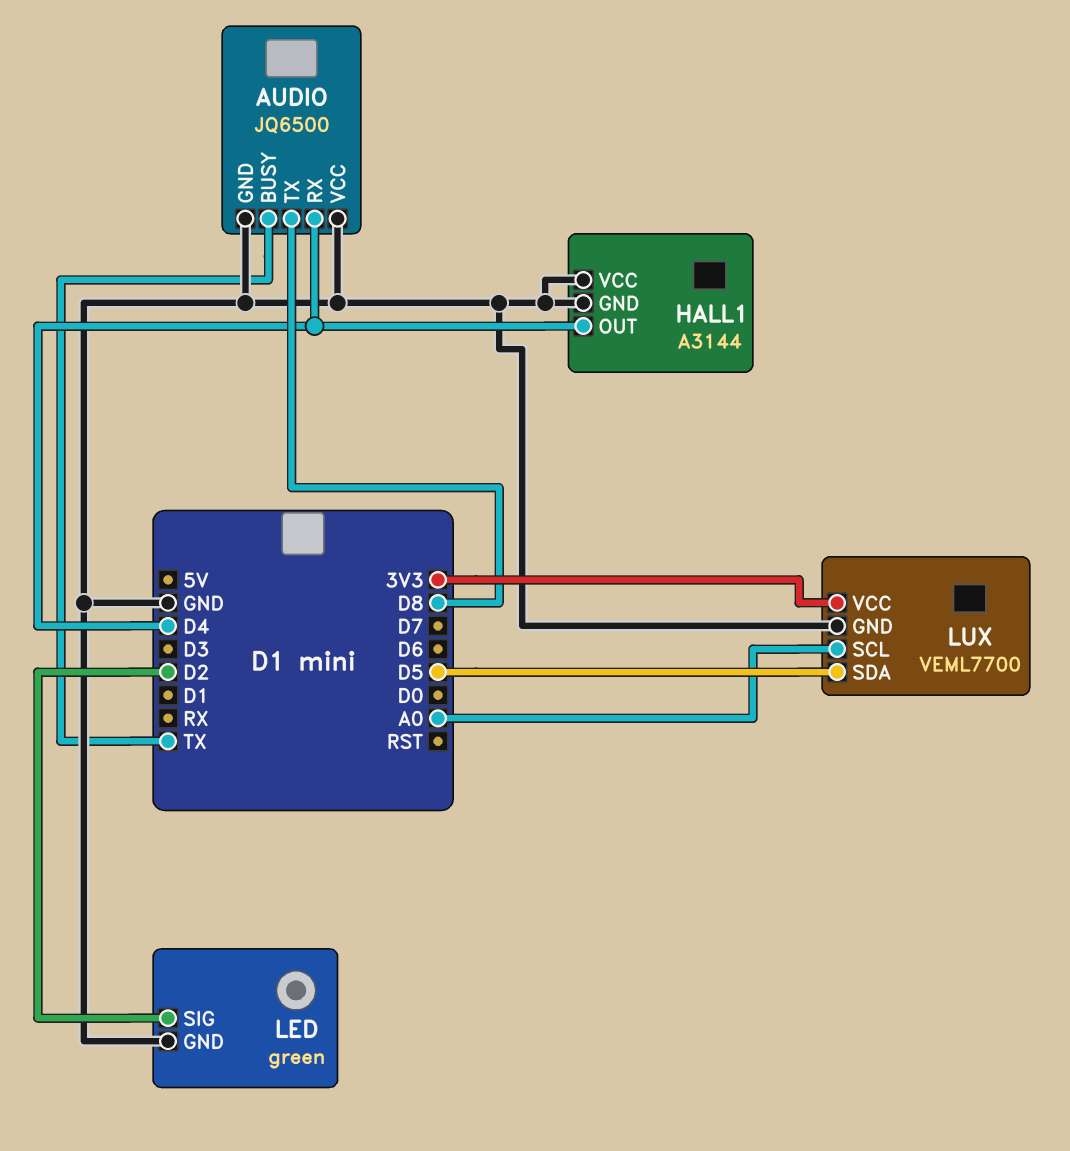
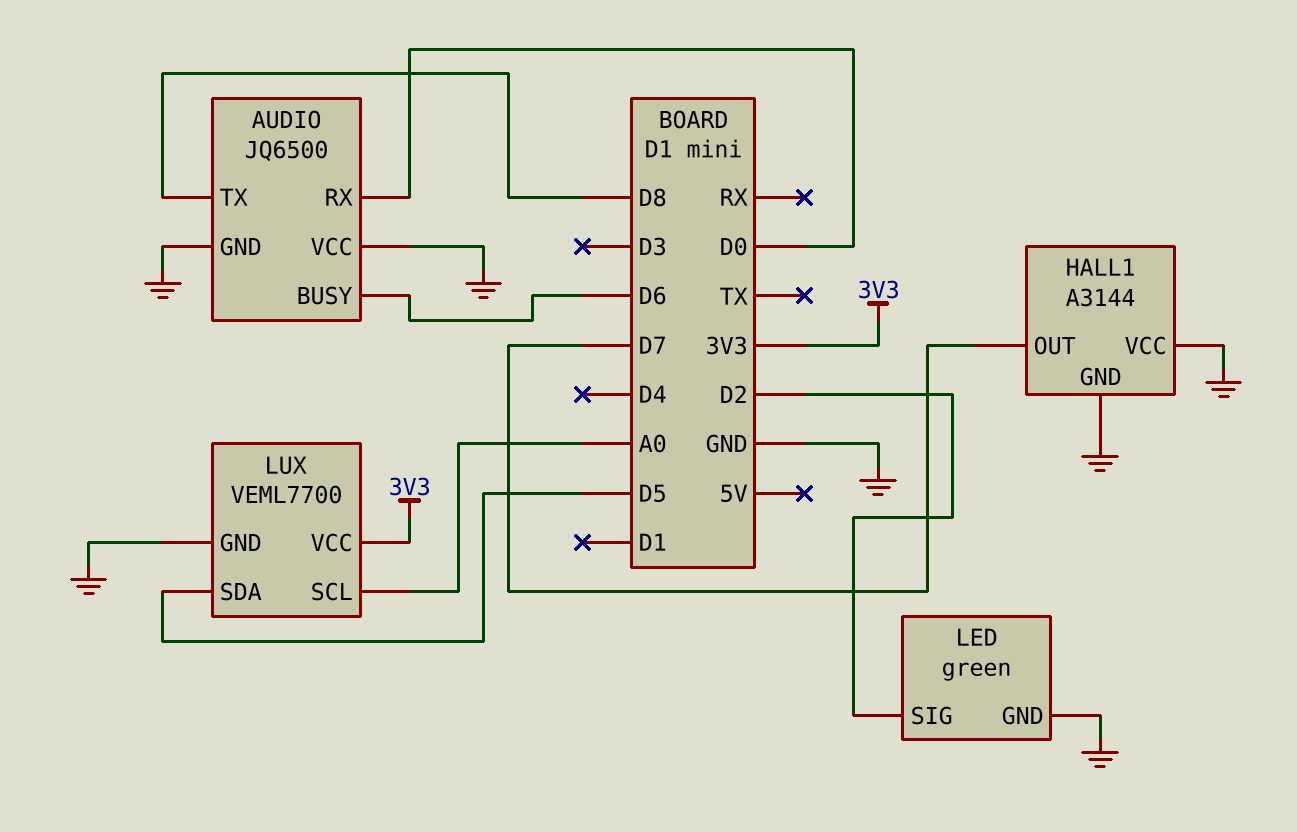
AUDIO pin BUSY: TX -> D6
AUDIO pin RX: D4 -> D0
HALL1 pin OUT: D4 -> D7

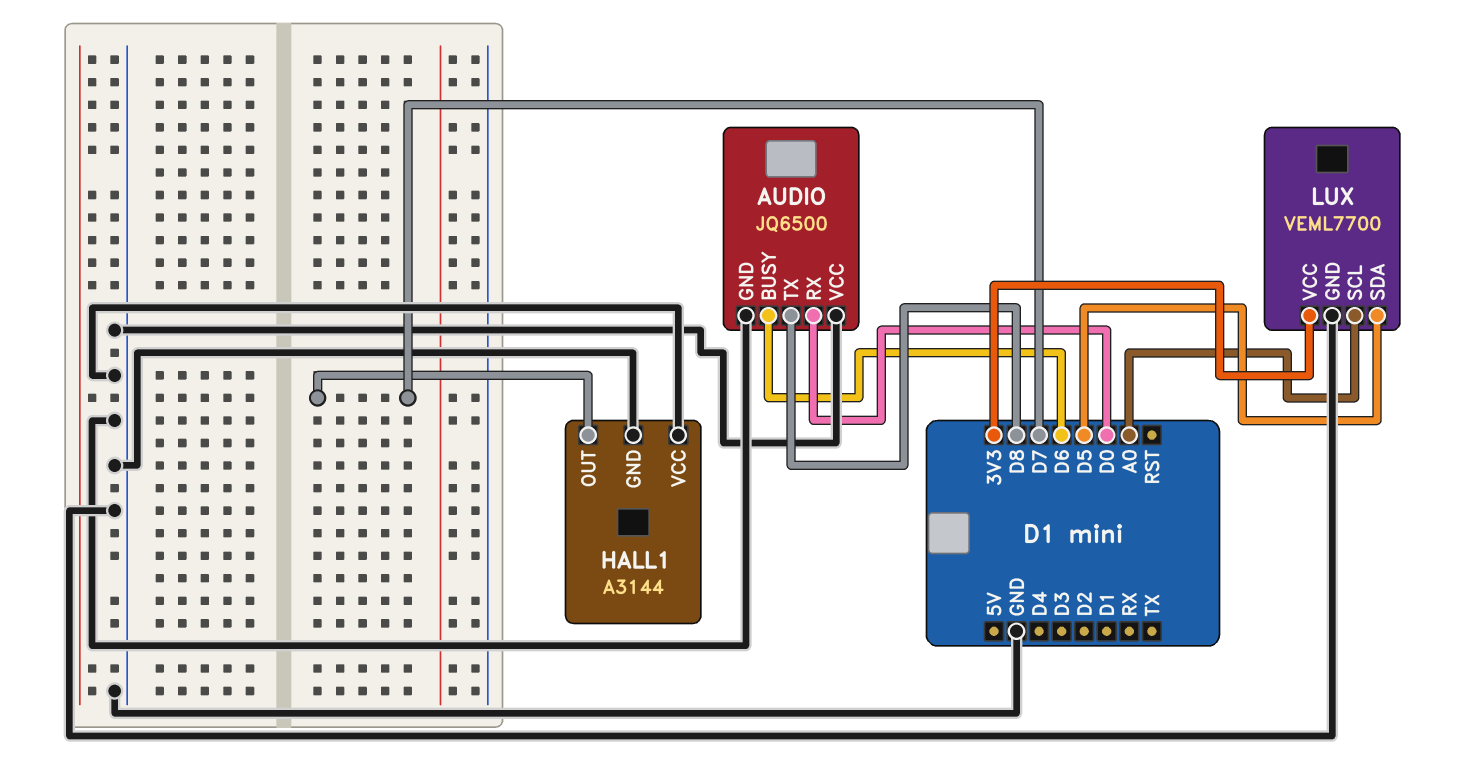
LED: green -> none
LED pin GND: GND -> none
LED pin SIG: D2 -> none

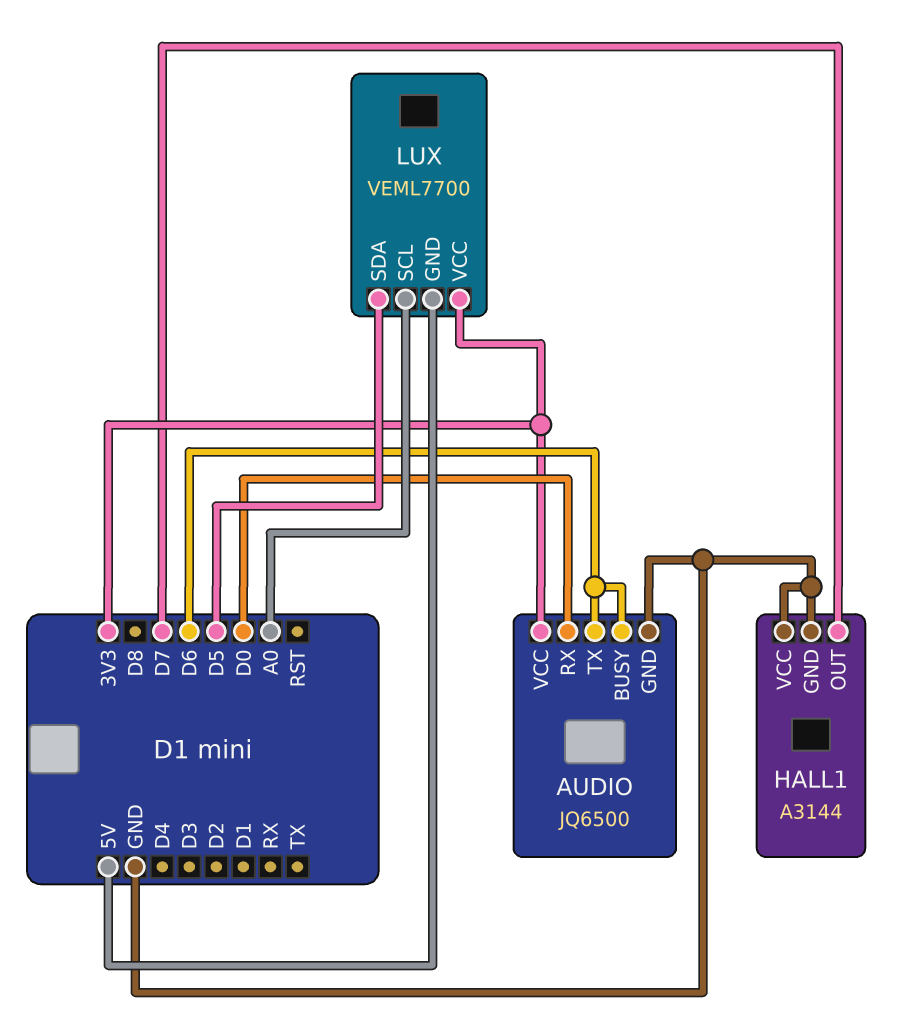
AUDIO pin TX: D8 -> D6
AUDIO pin VCC: GND -> 3V3
LUX pin GND: GND -> 5V

